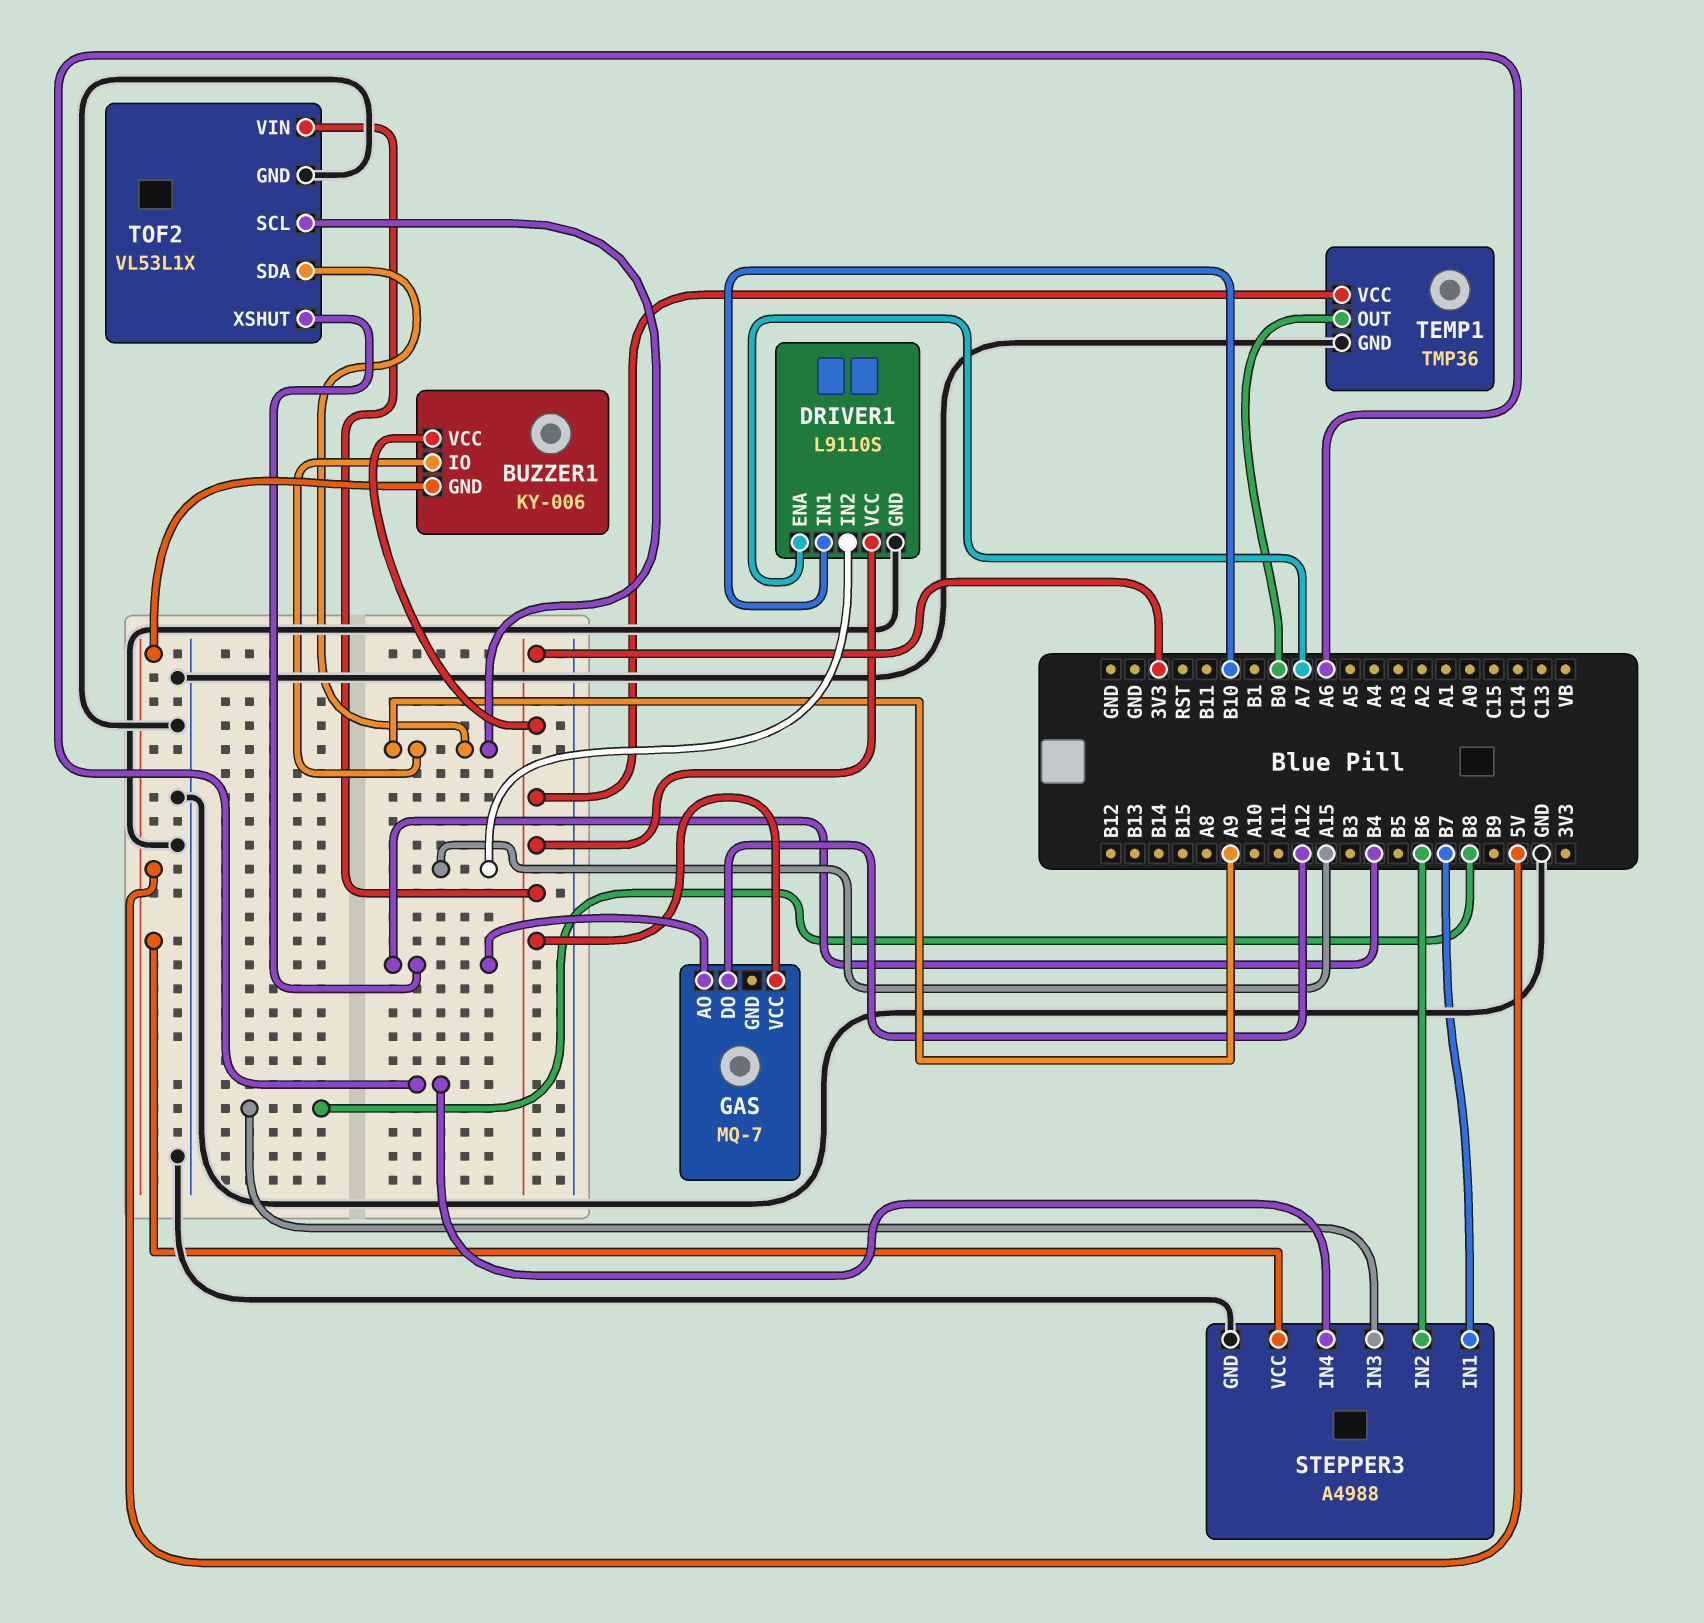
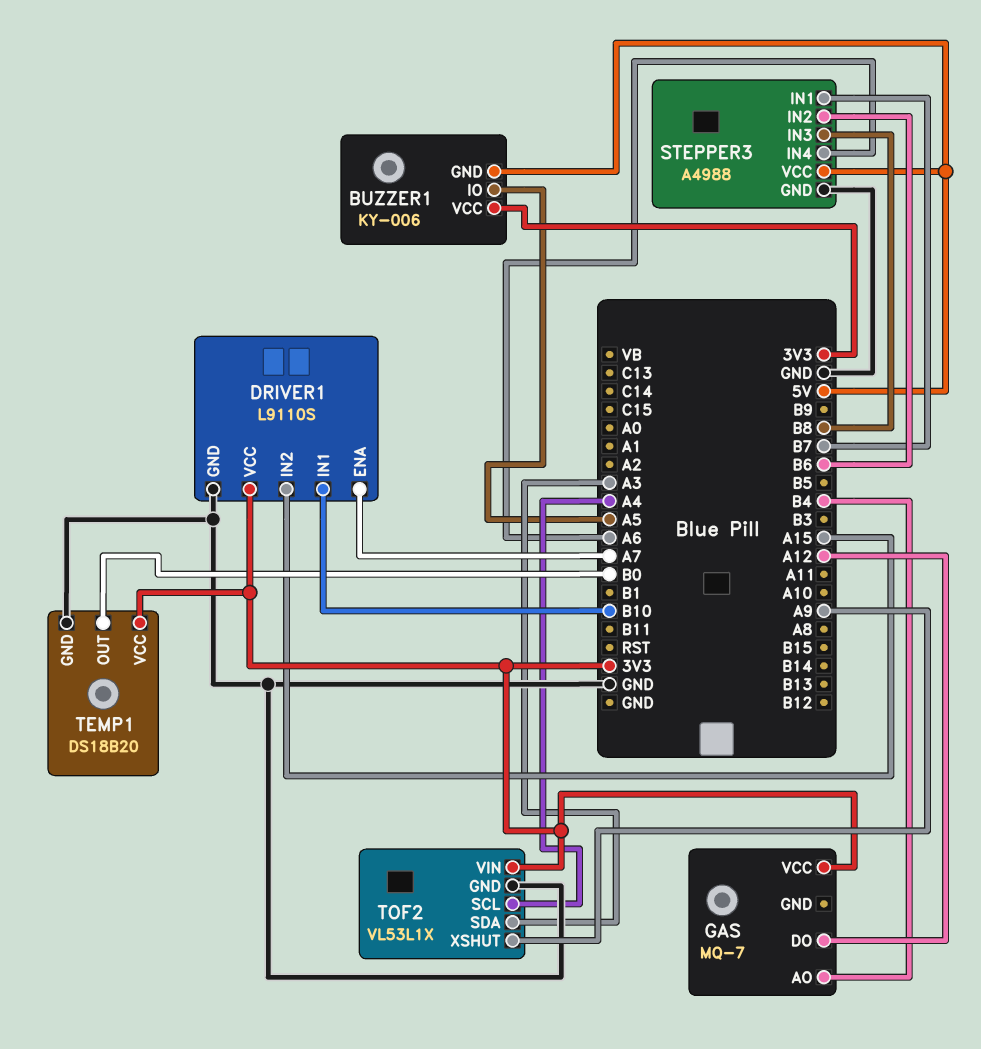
BUZZER1 pin IO: A9 -> A5
TEMP1: TMP36 -> DS18B20
TOF2 pin SCL: A9 -> A4
TOF2 pin SDA: A9 -> A3
TOF2 pin XSHUT: B4 -> A9

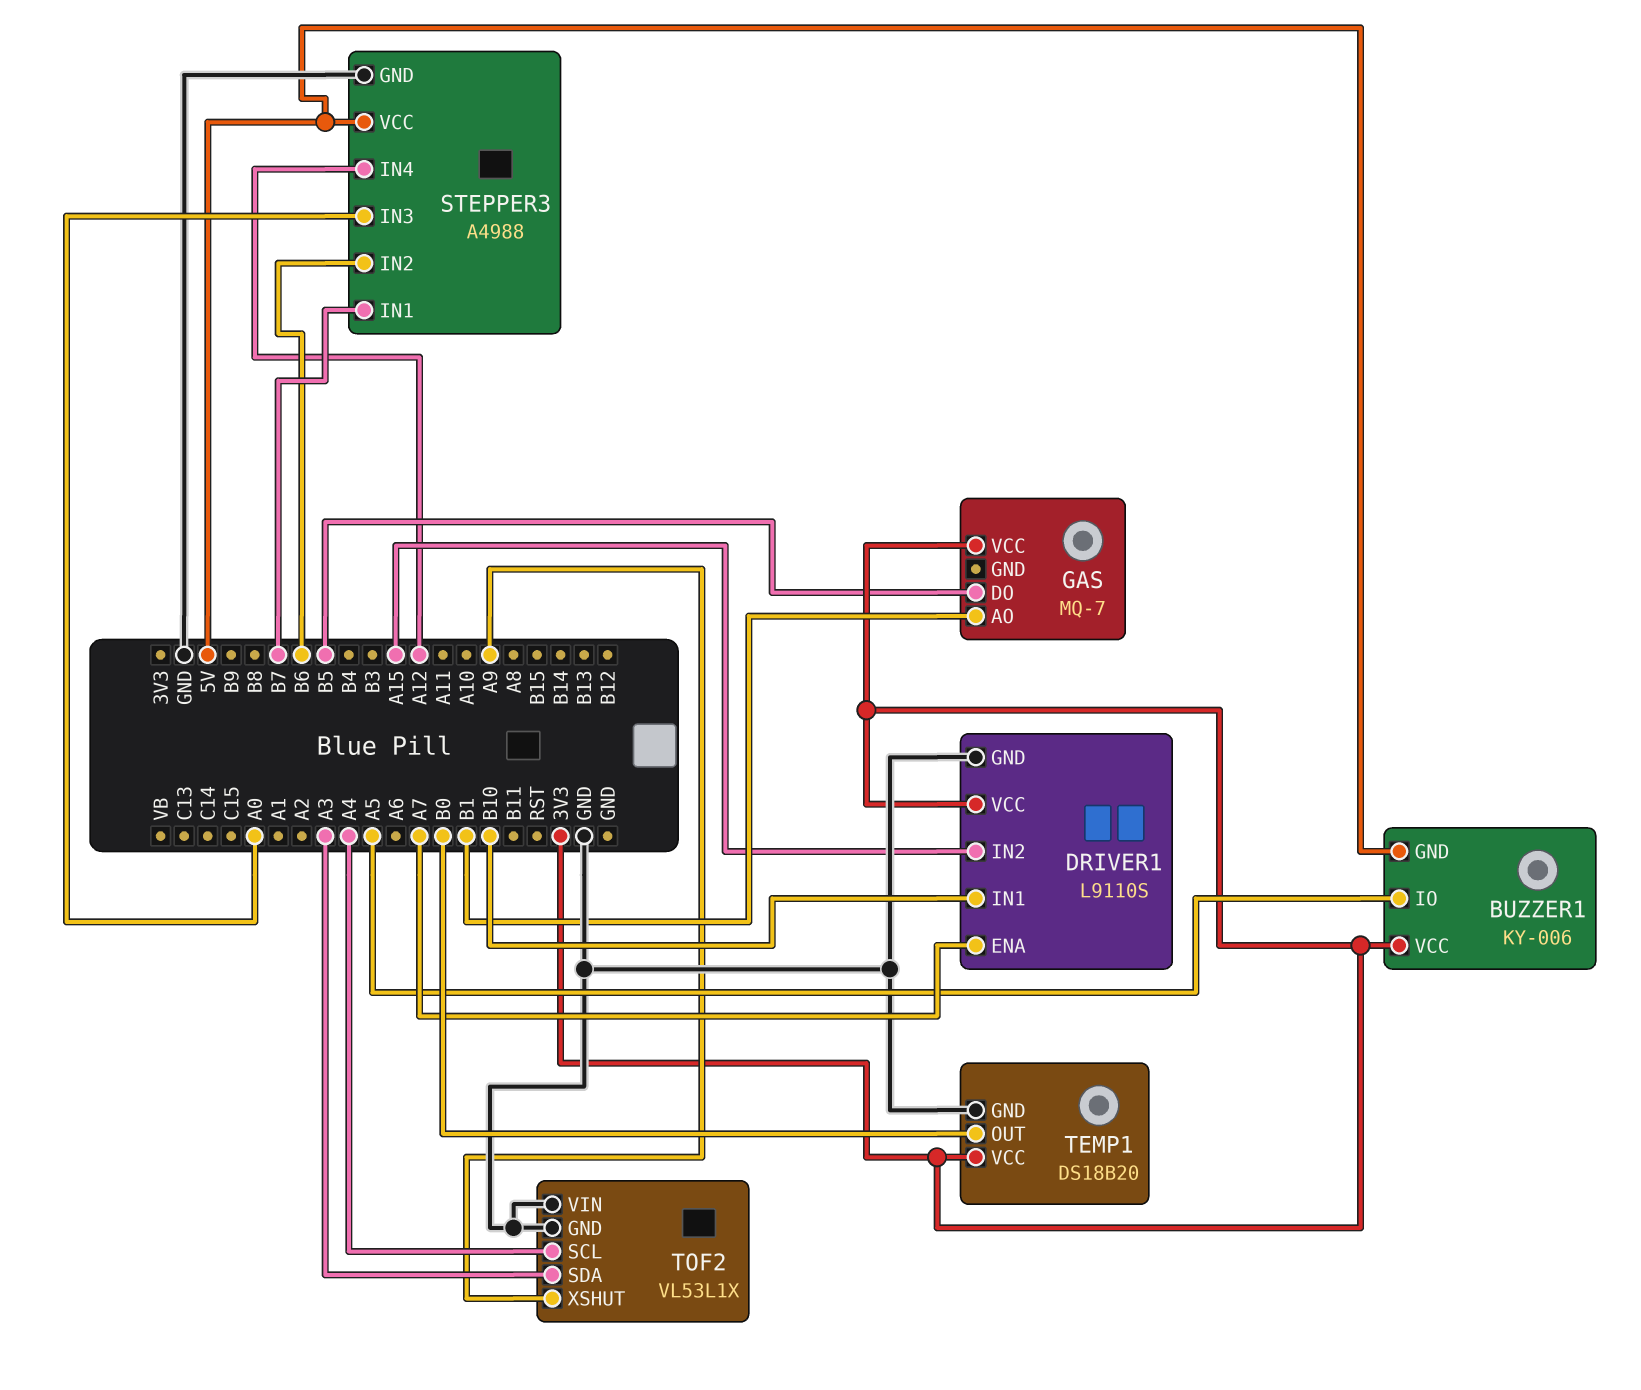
GAS pin AO: B4 -> B1
GAS pin DO: A12 -> B5
STEPPER3 pin IN3: B8 -> A0
STEPPER3 pin IN4: A6 -> A12
TOF2 pin VIN: 3V3 -> GND

